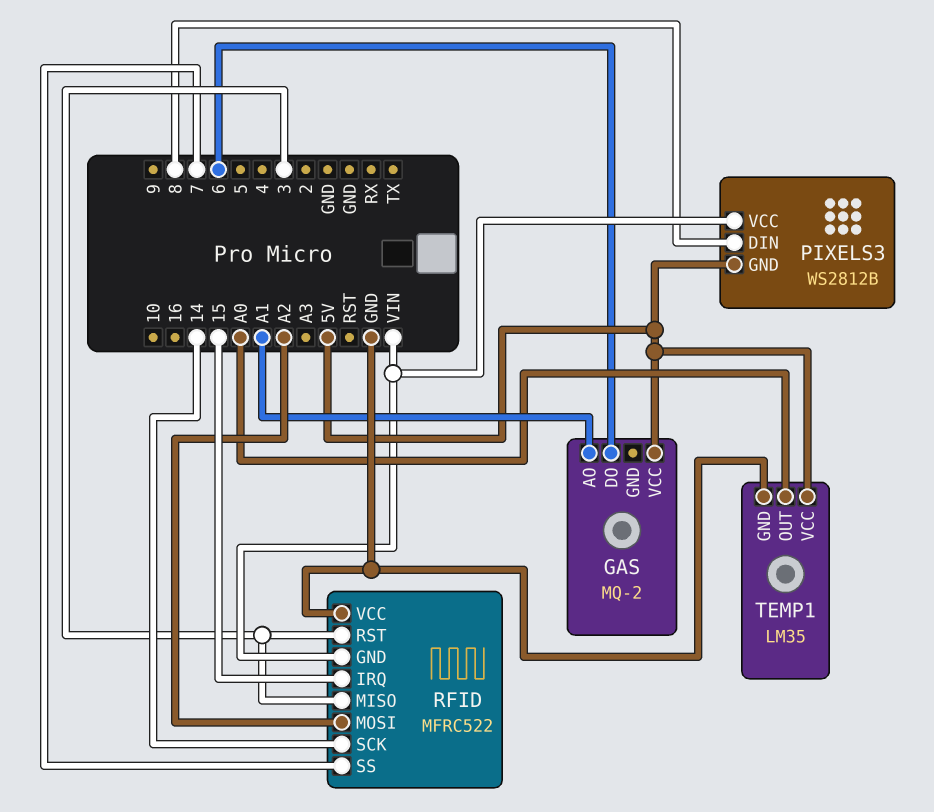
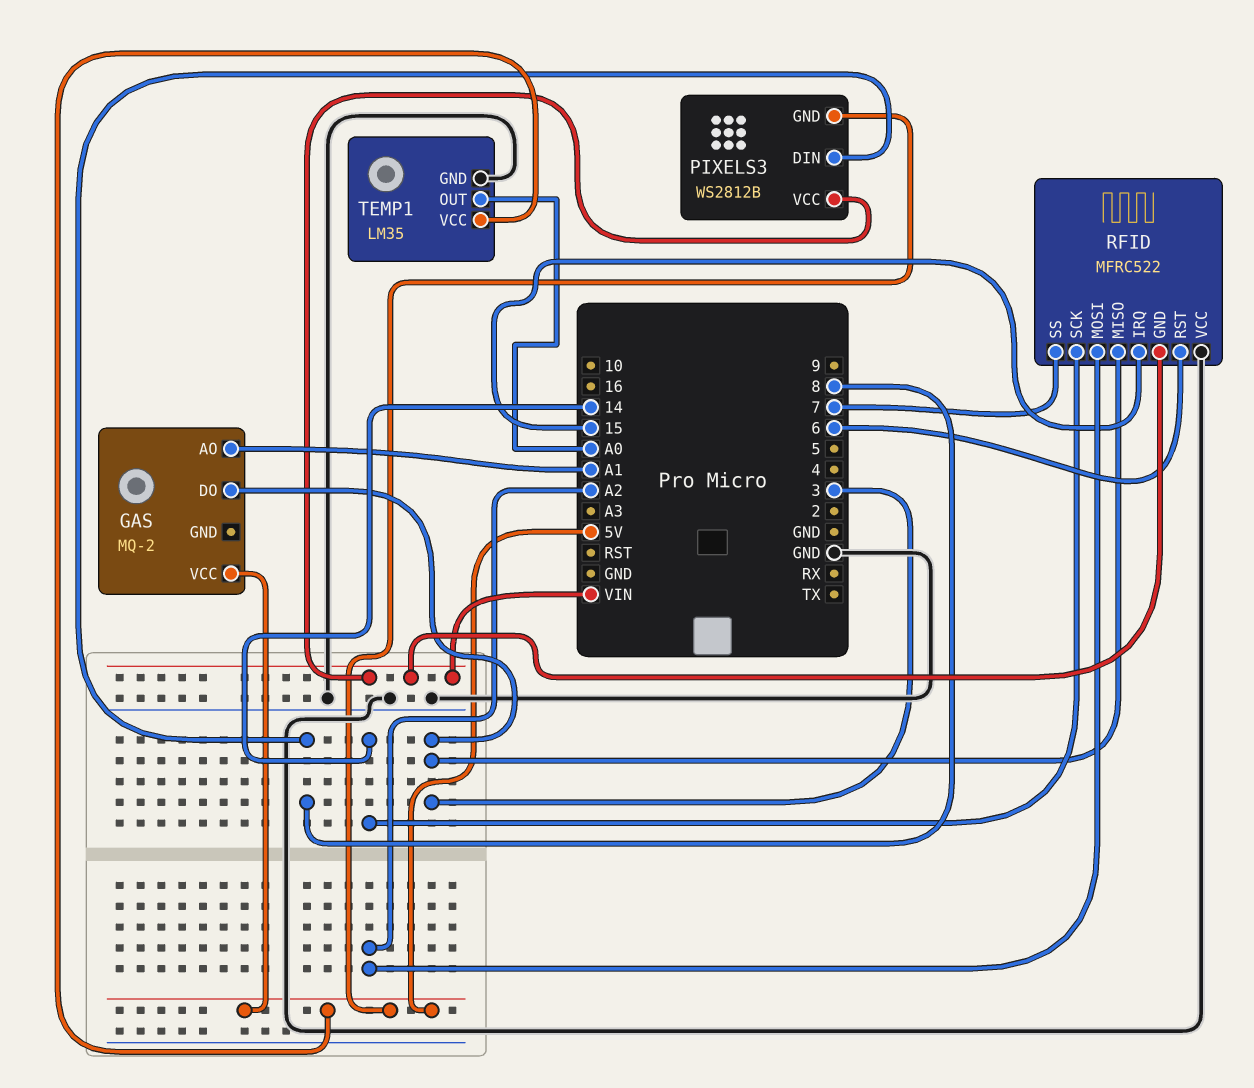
GAS pin DO: 6 -> 3
RFID pin RST: 3 -> 6

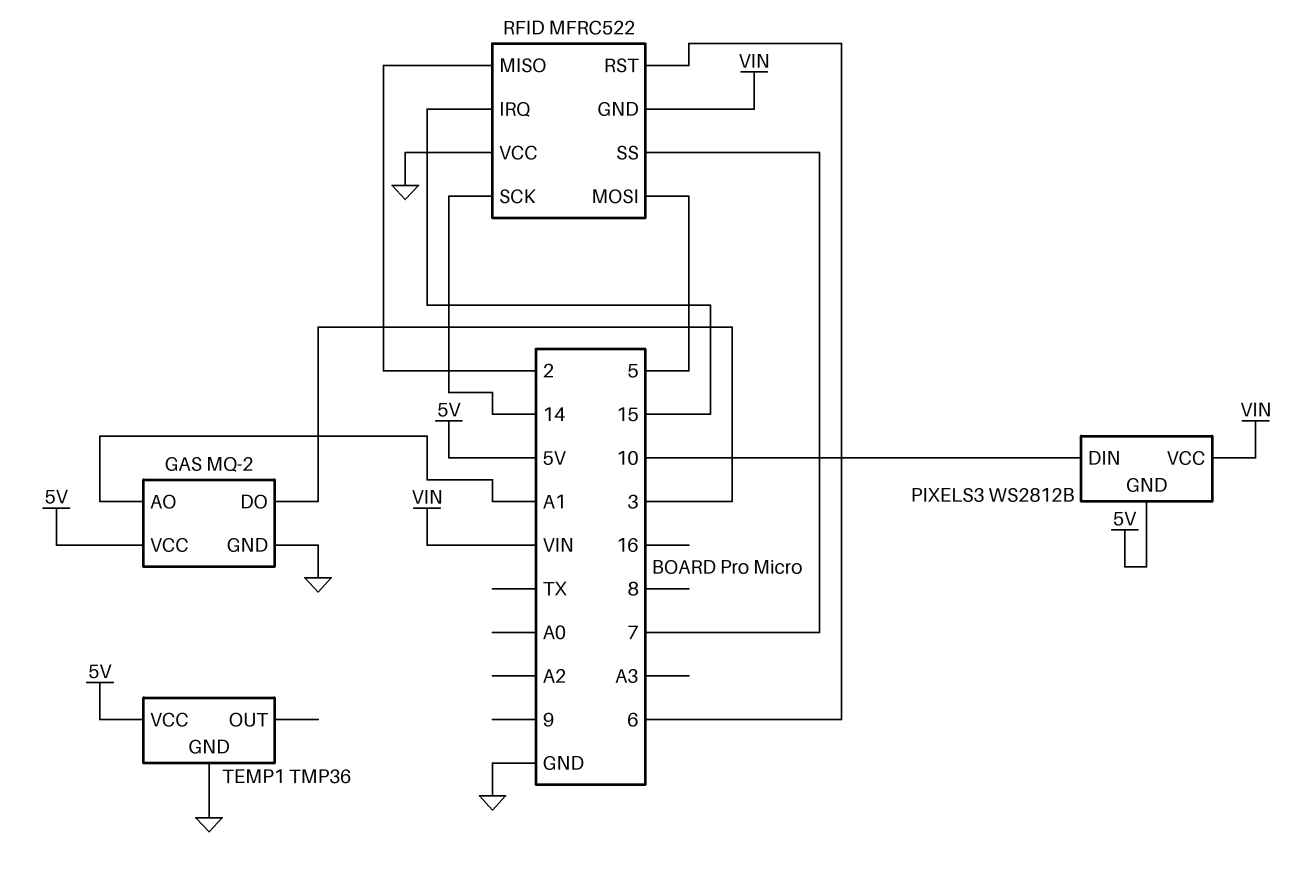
GAS pin GND: none -> GND
PIXELS3 pin DIN: 8 -> 10
RFID pin MISO: 3 -> 2
RFID pin MOSI: A2 -> 5
TEMP1: LM35 -> TMP36
TEMP1 pin OUT: A0 -> none

